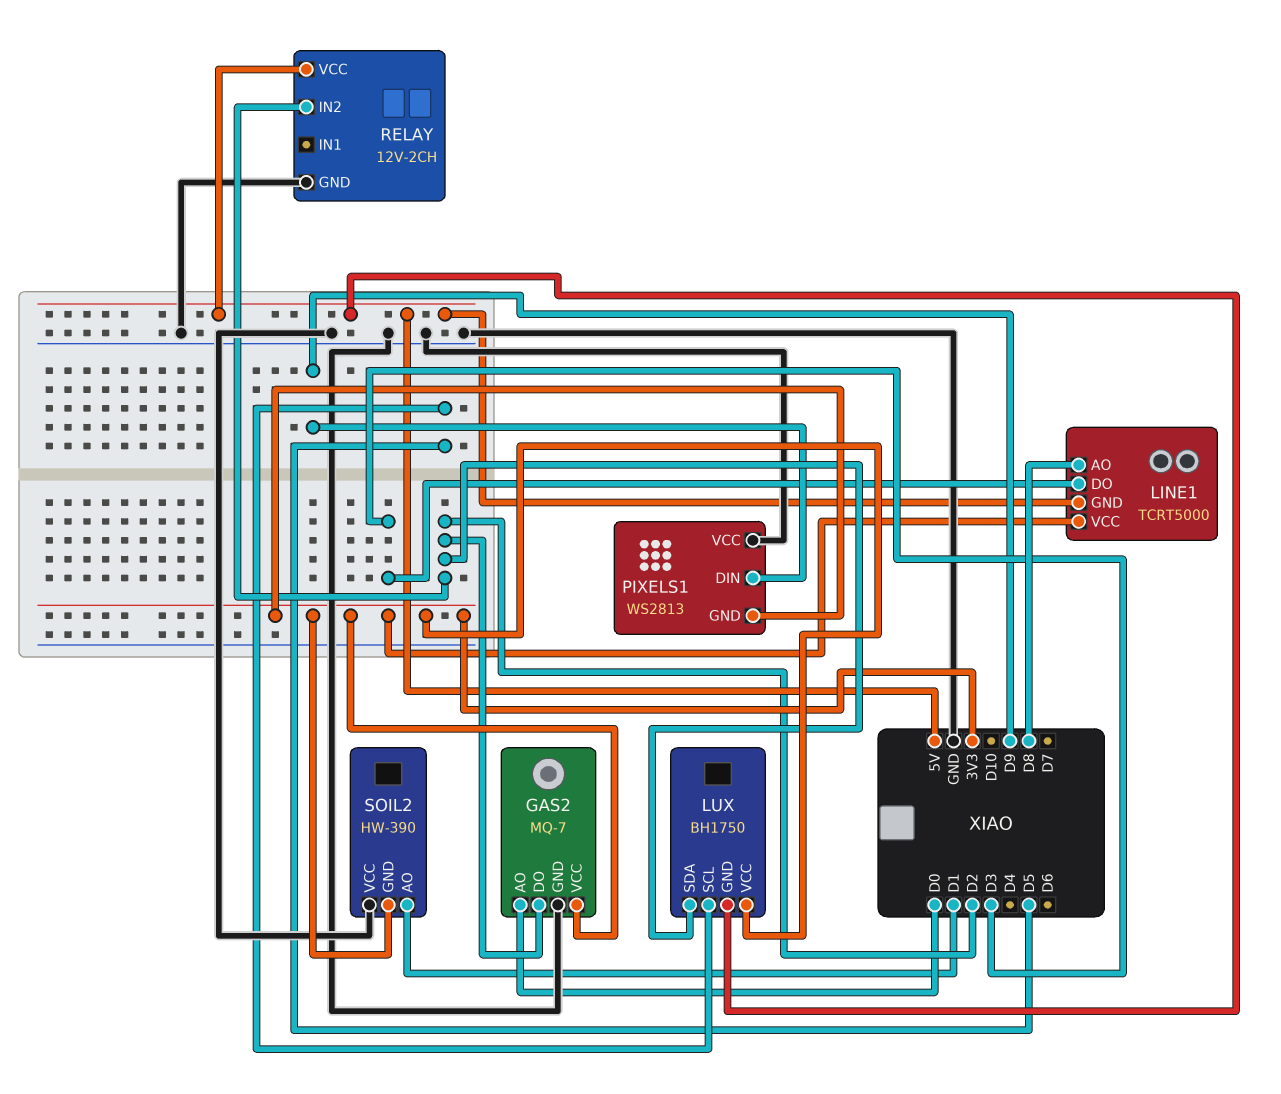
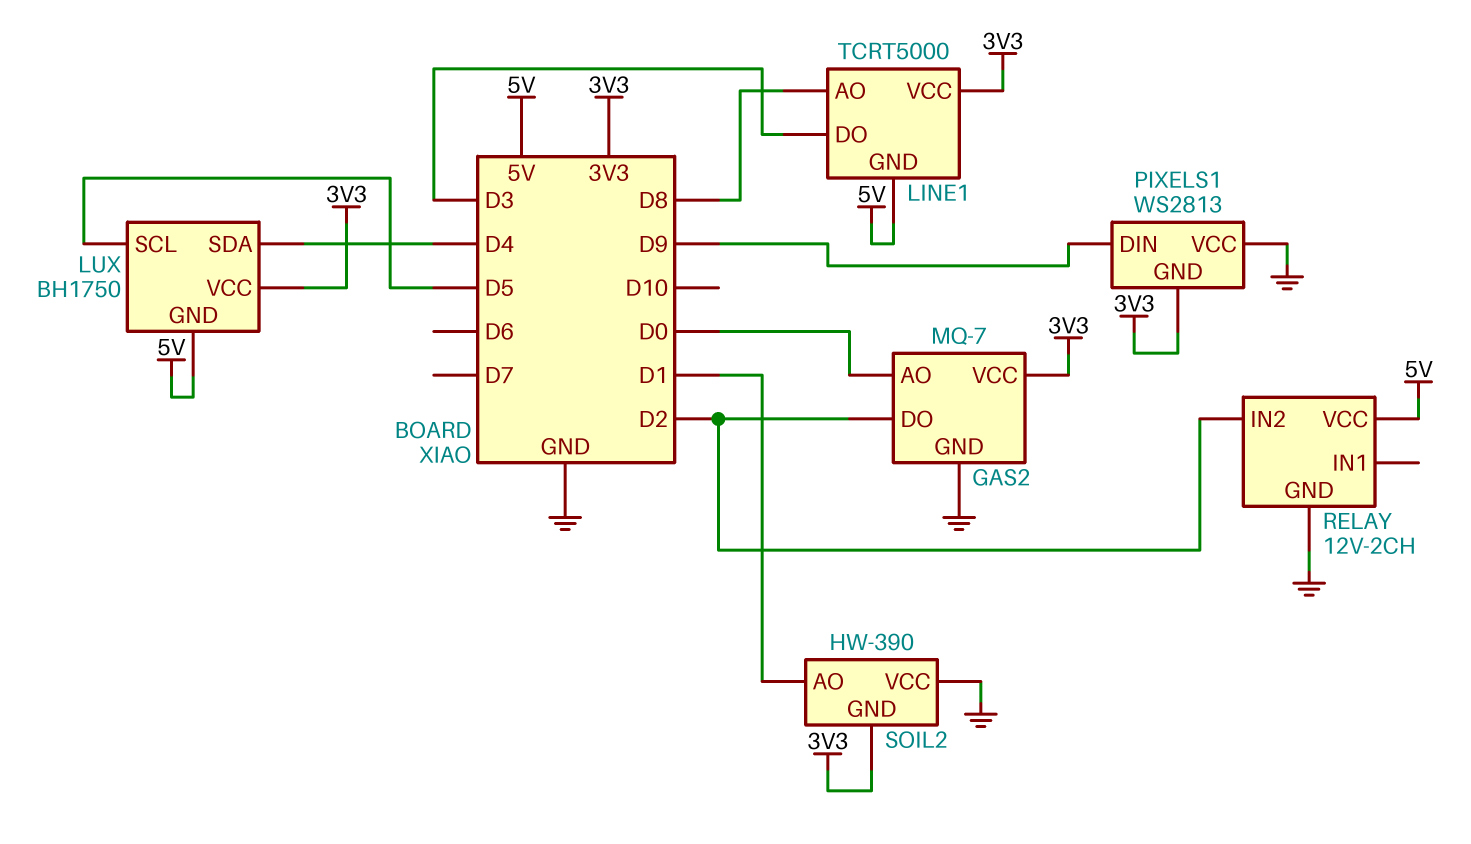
LUX pin SDA: D2 -> D4

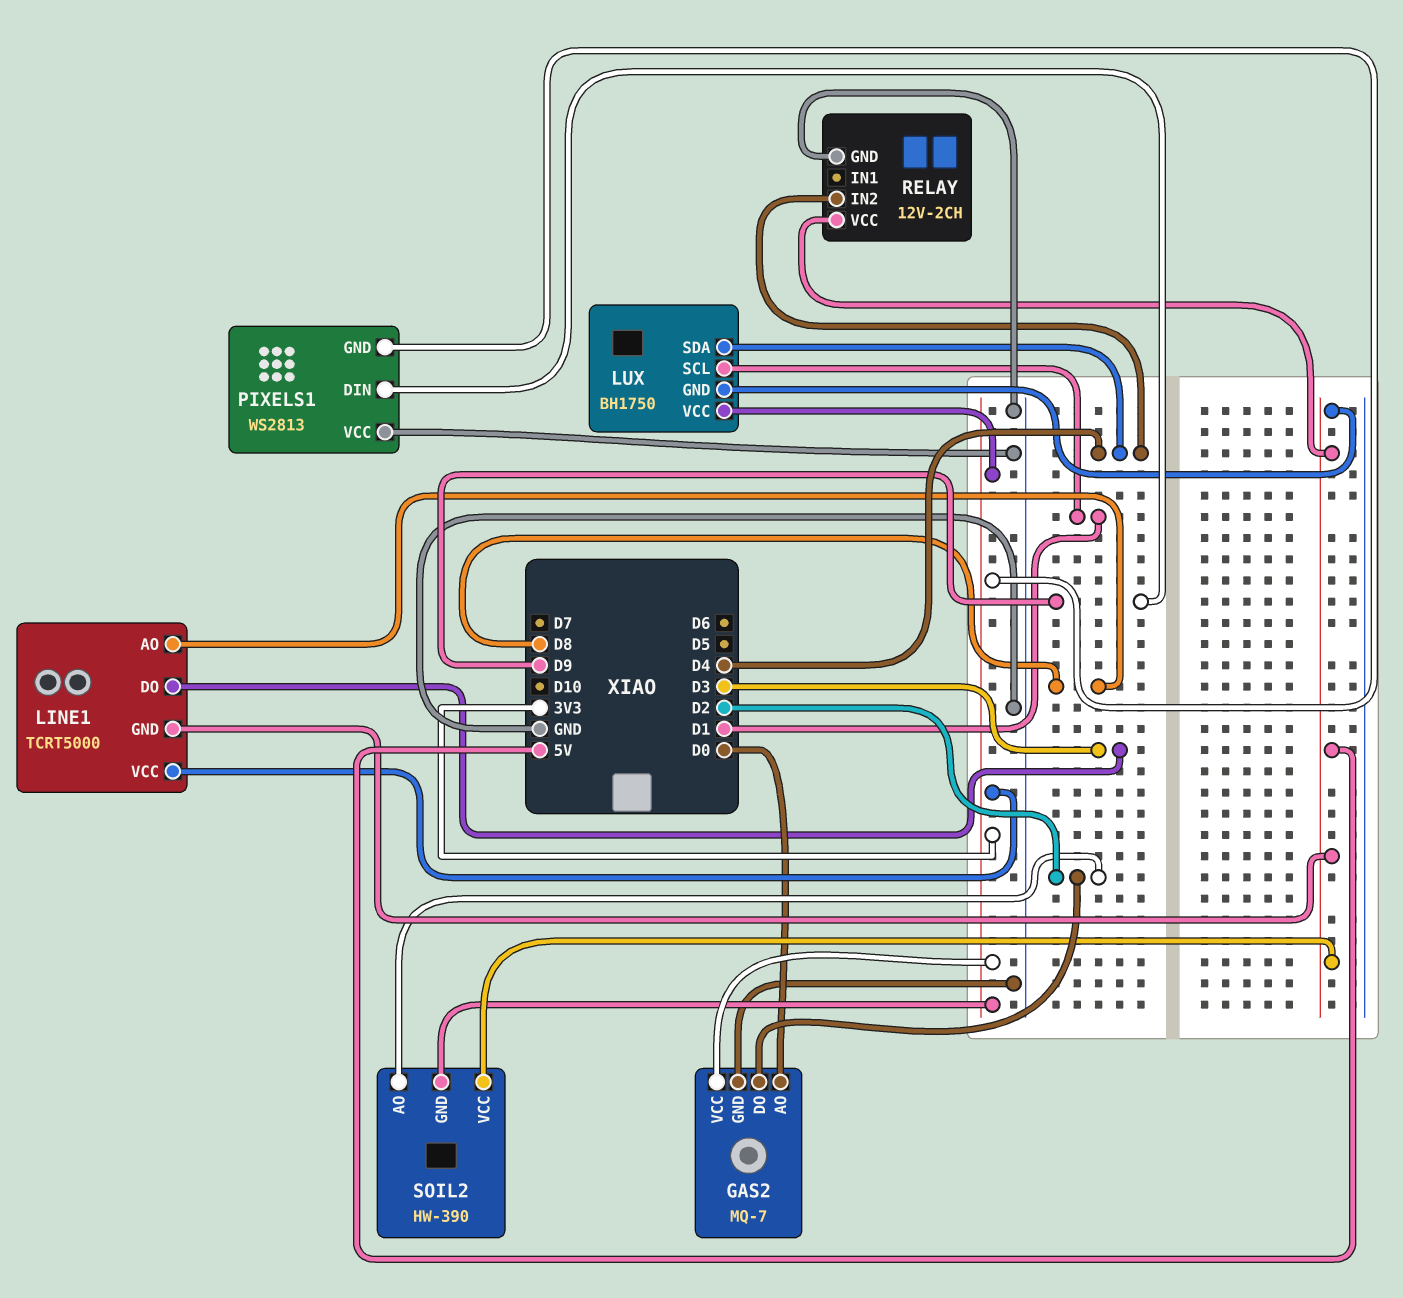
LUX pin SCL: D5 -> D1
RELAY pin IN2: D2 -> D4
SOIL2 pin AO: D1 -> D2
SOIL2 pin VCC: GND -> 5V

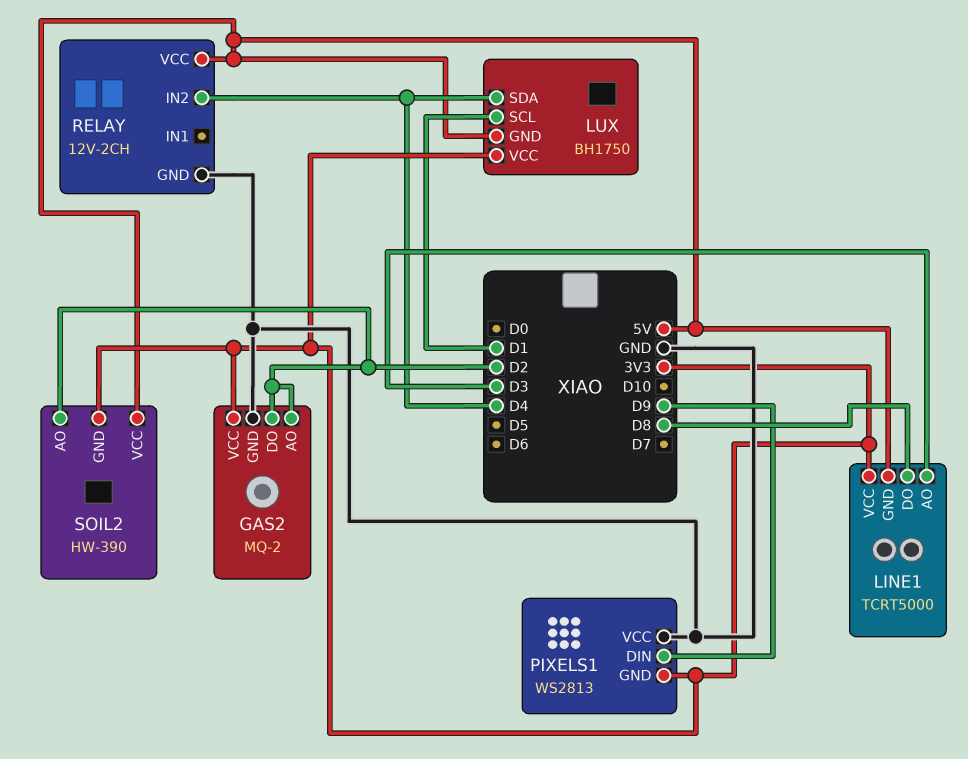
GAS2: MQ-7 -> MQ-2
GAS2 pin AO: D0 -> D2
LINE1 pin AO: D8 -> D3
LINE1 pin DO: D3 -> D8

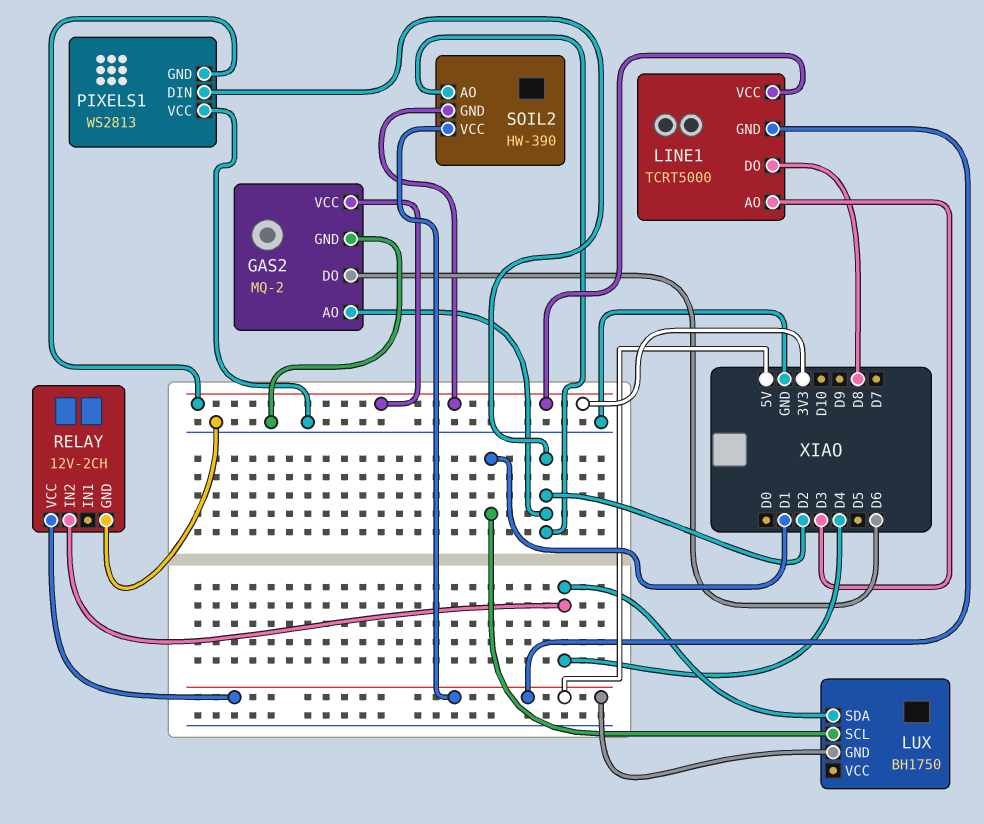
GAS2 pin DO: D2 -> D6
LUX pin VCC: 3V3 -> none
PIXELS1 pin DIN: D9 -> D2

